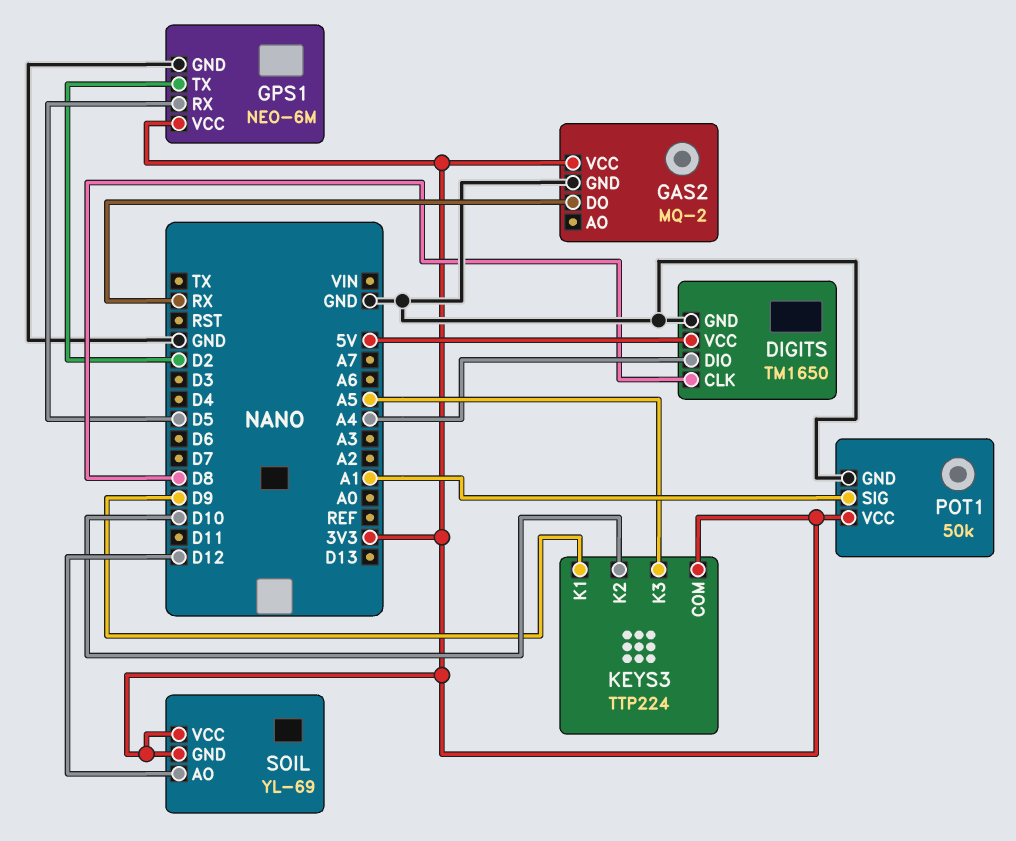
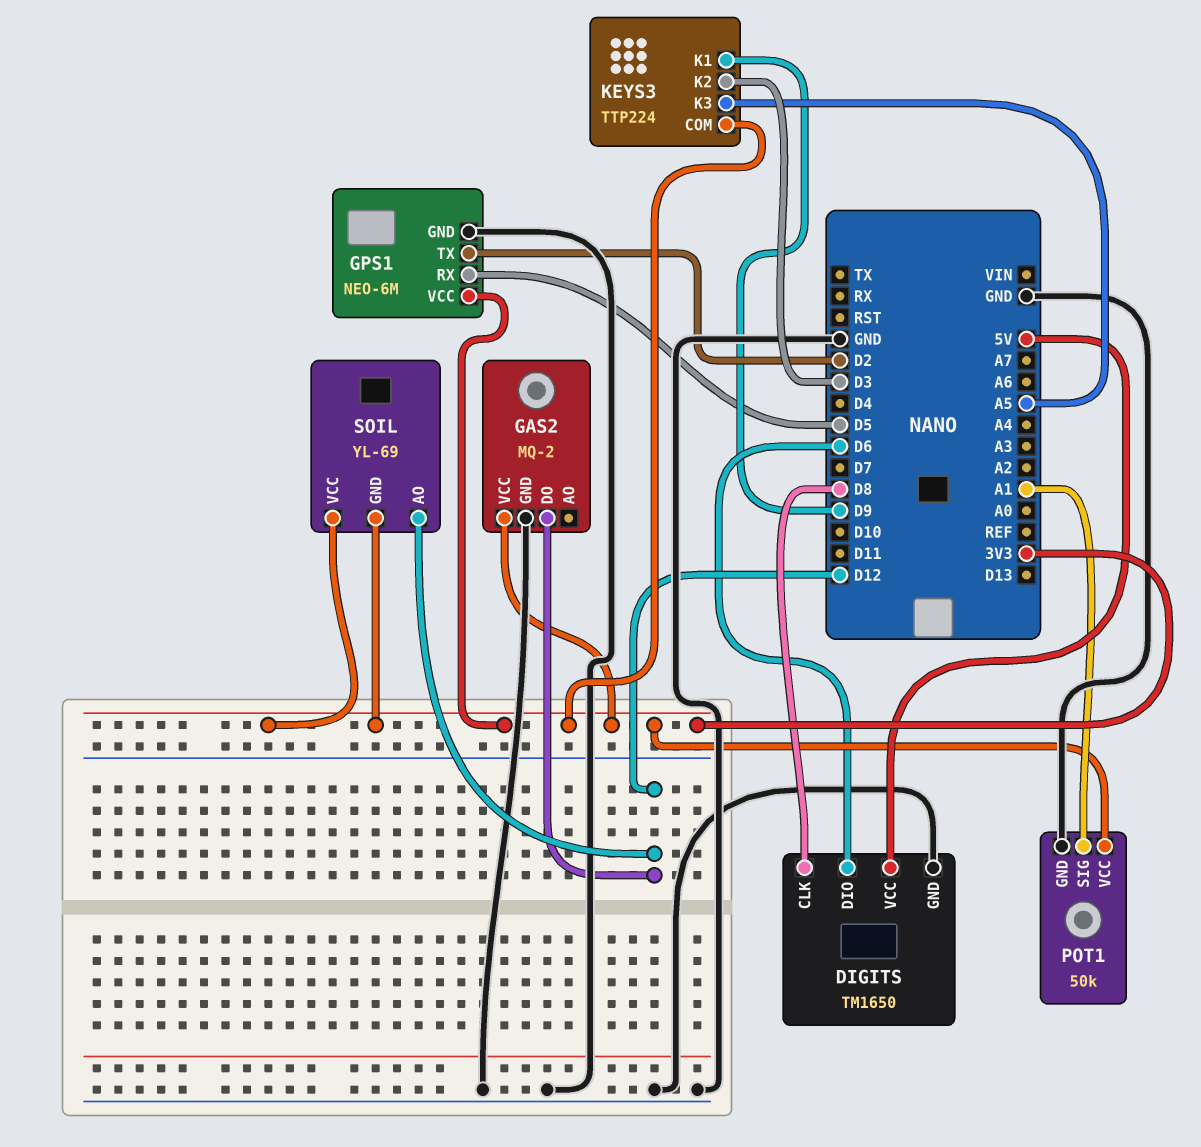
DIGITS pin DIO: A4 -> D6
GAS2 pin DO: RX -> D12
KEYS3 pin K2: D10 -> D3

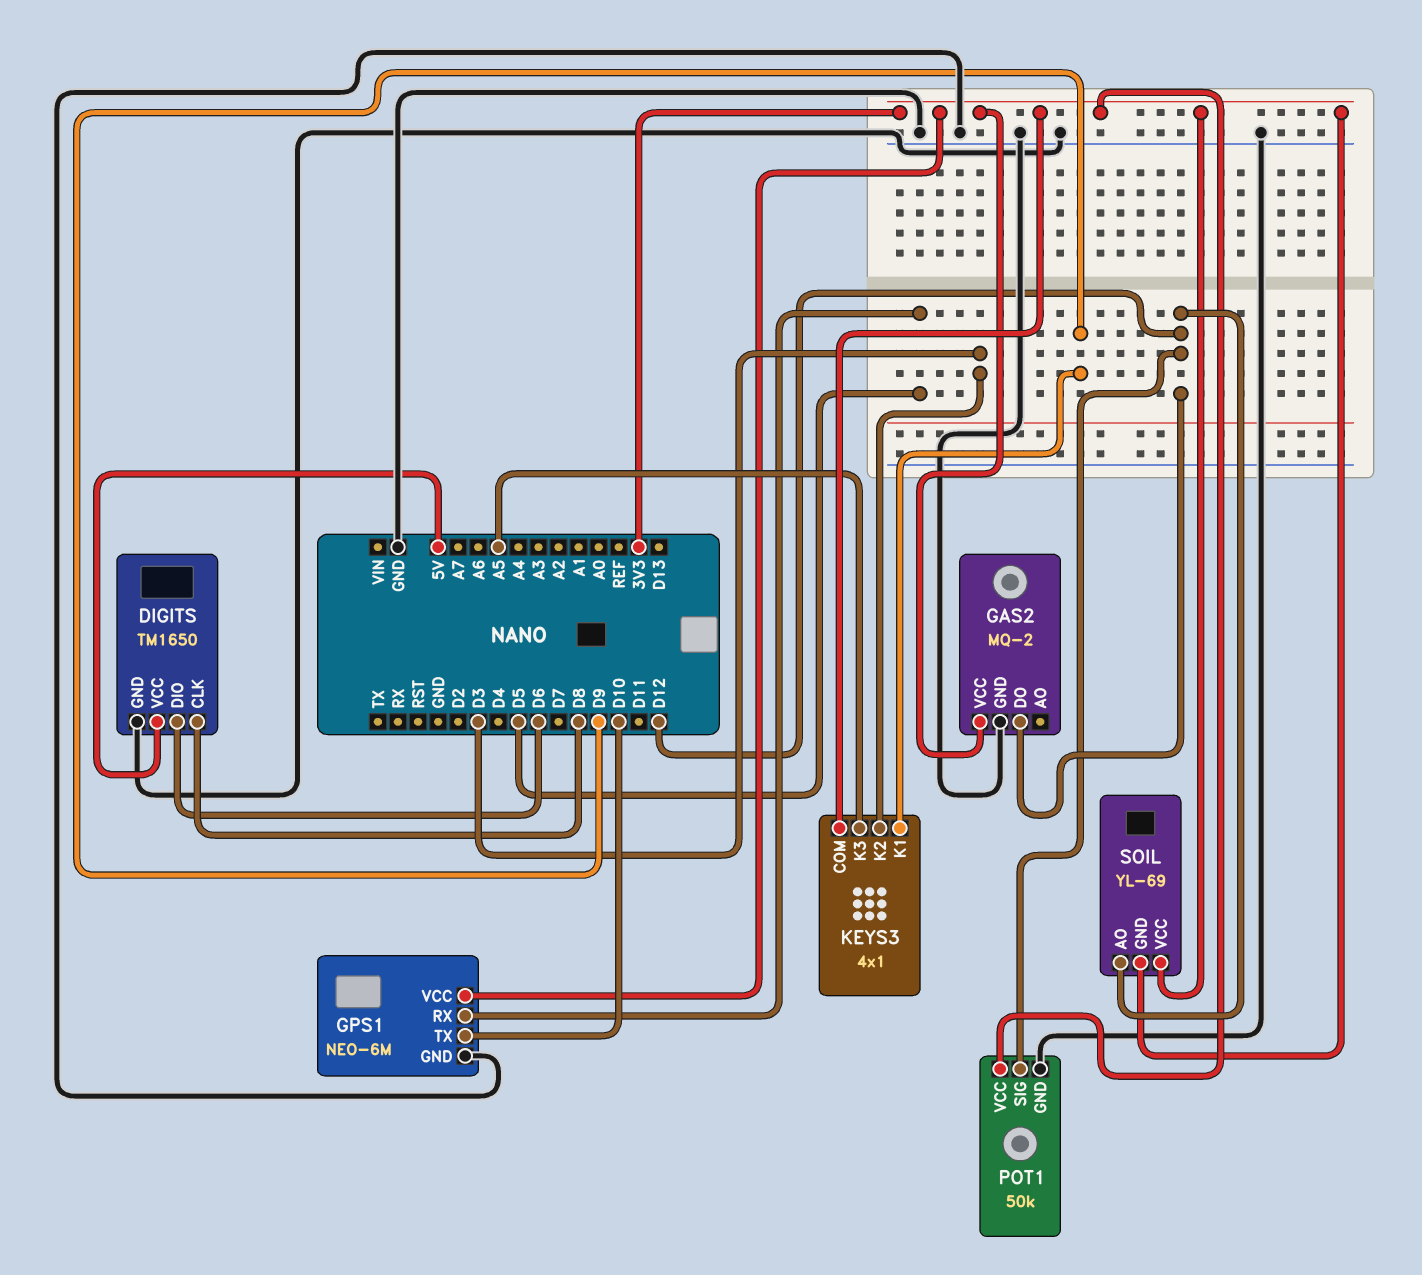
GPS1 pin TX: D2 -> D10
KEYS3: TTP224 -> 4x1
POT1 pin SIG: A1 -> D12

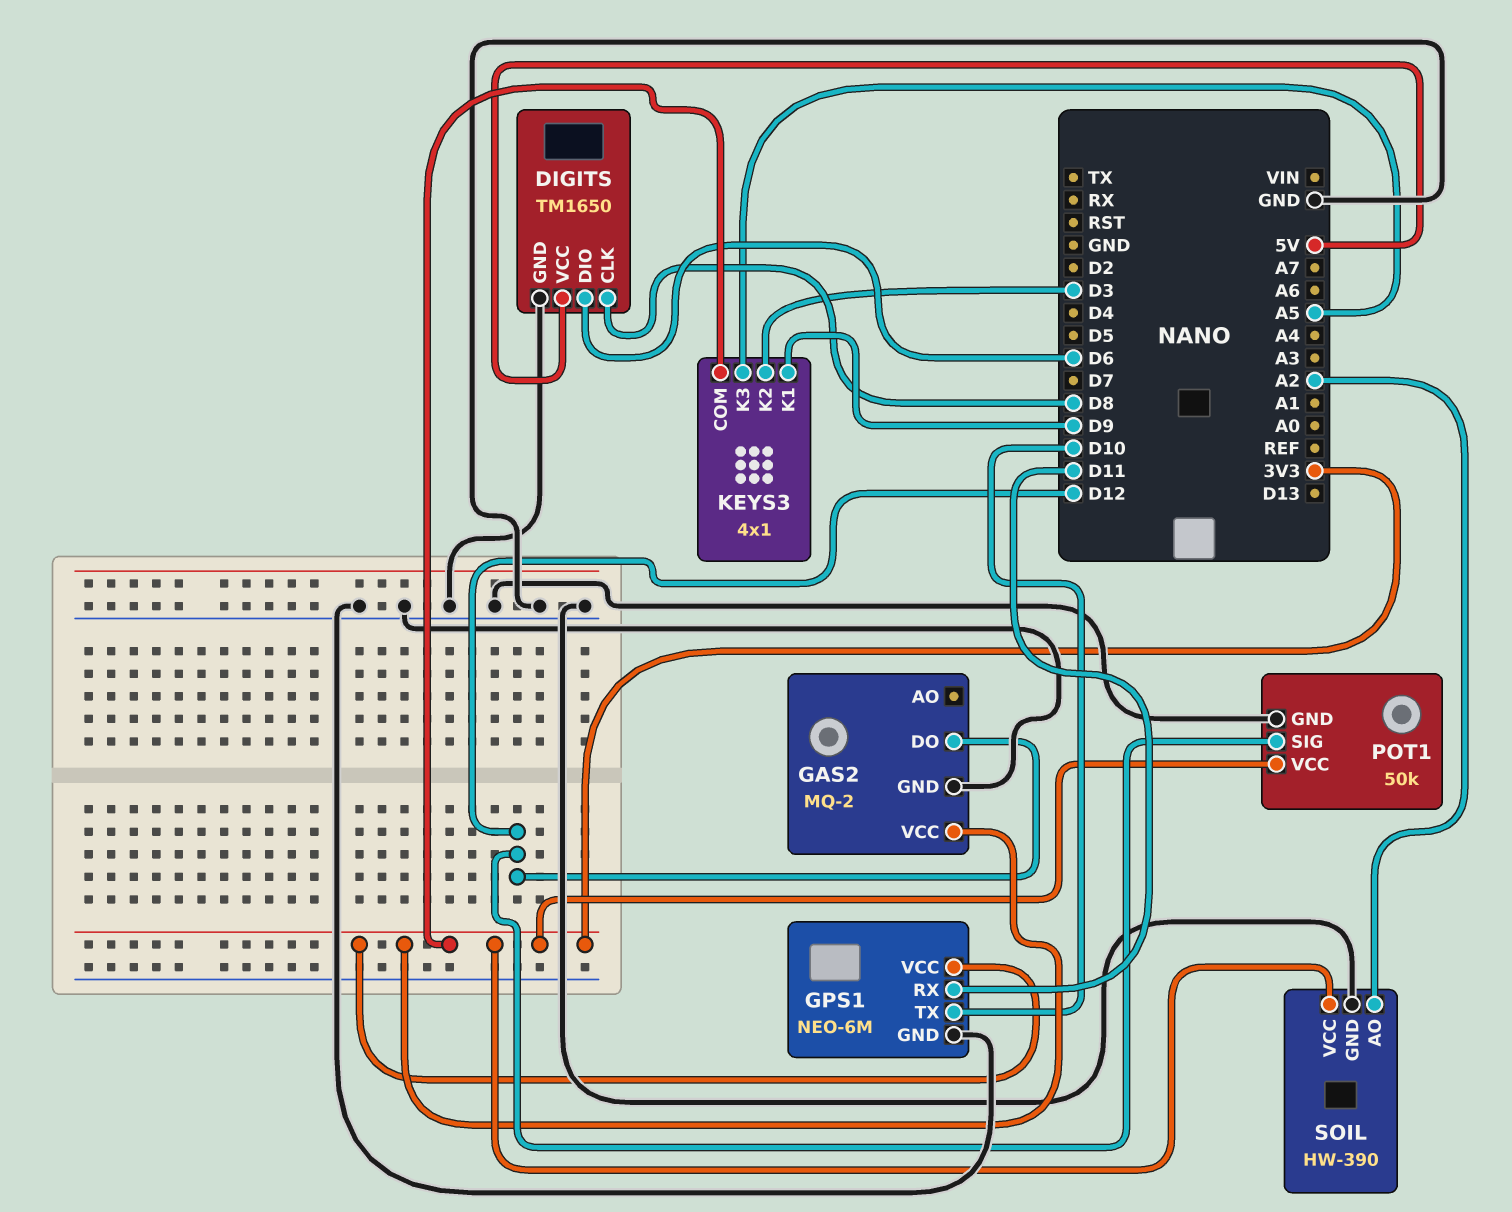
GPS1 pin RX: D5 -> D11
SOIL: YL-69 -> HW-390
SOIL pin AO: D12 -> A2
SOIL pin GND: 3V3 -> GND

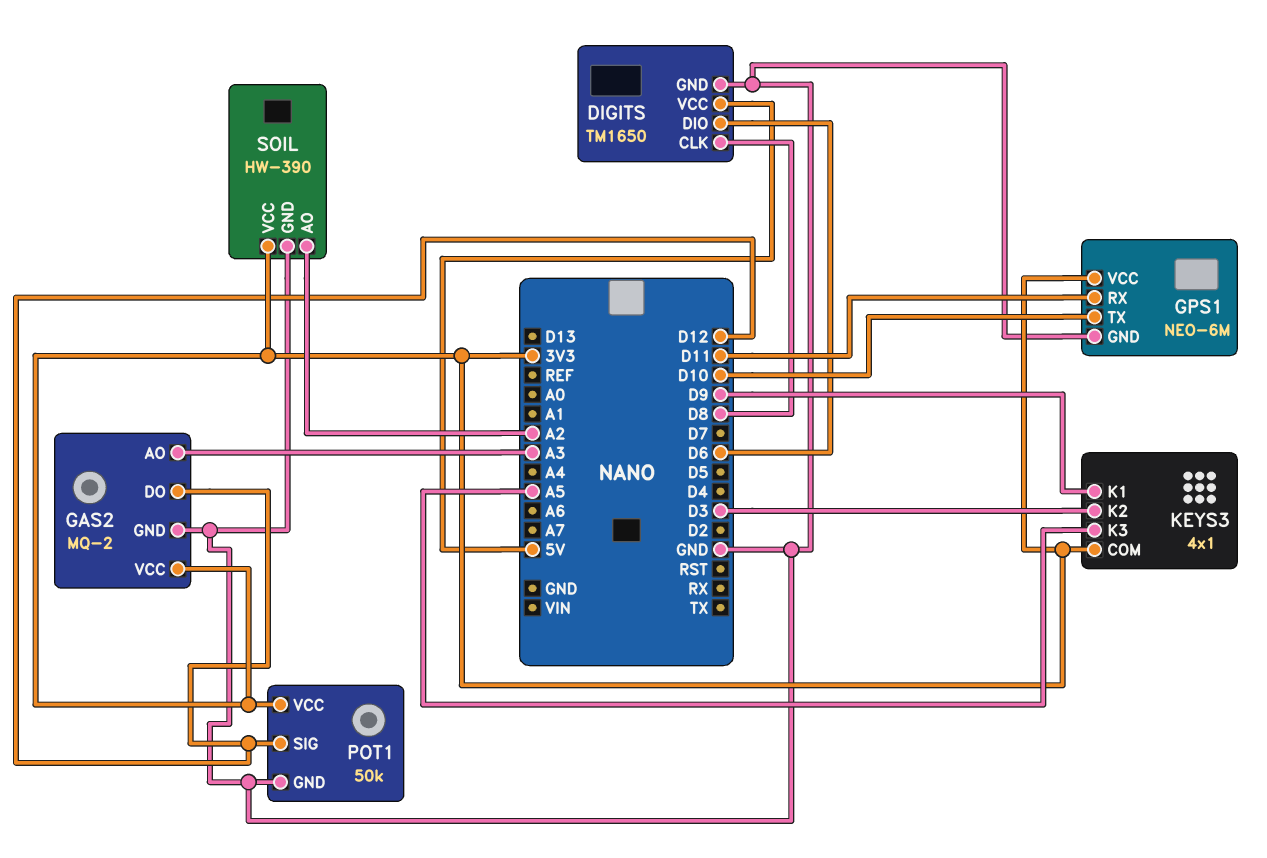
GAS2 pin AO: none -> A3

